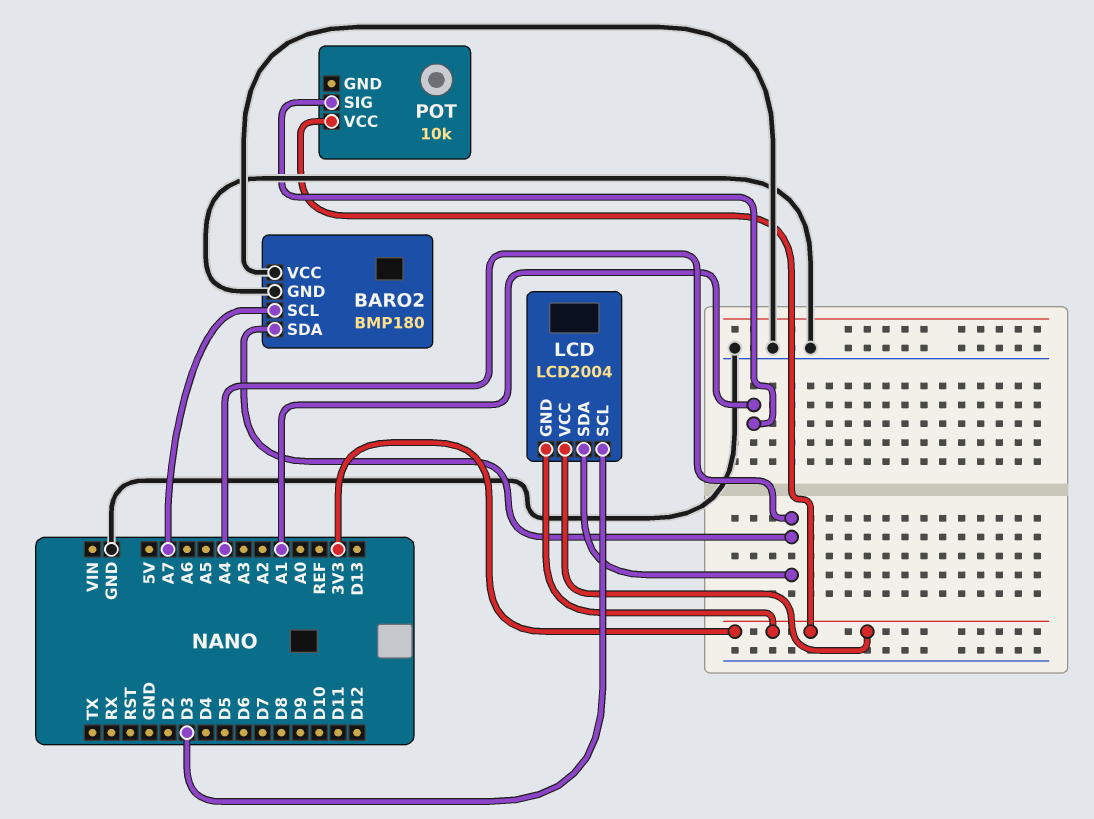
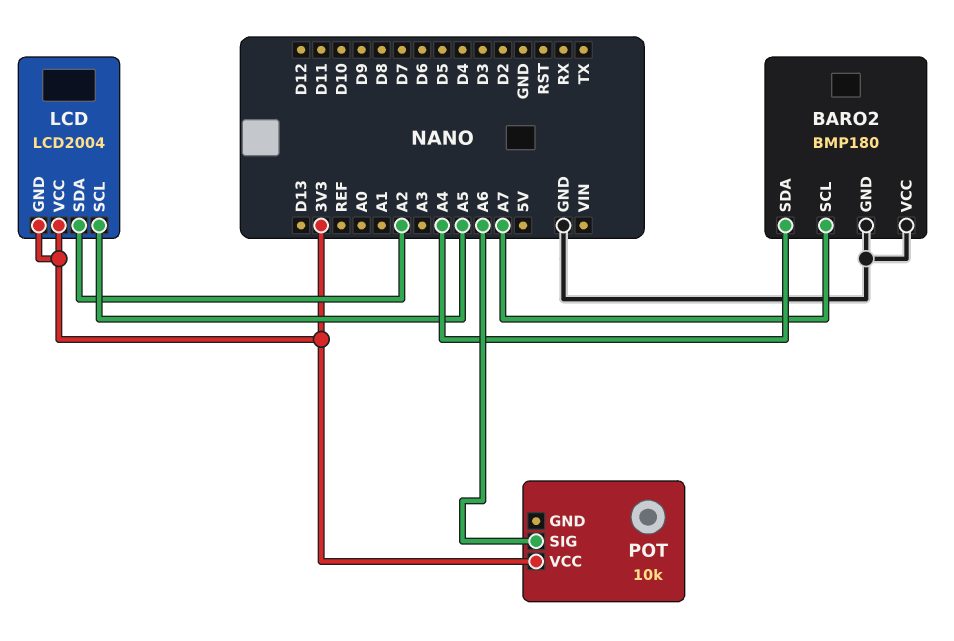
LCD pin SCL: D3 -> A5
LCD pin SDA: A4 -> A2
POT pin SIG: A1 -> A6

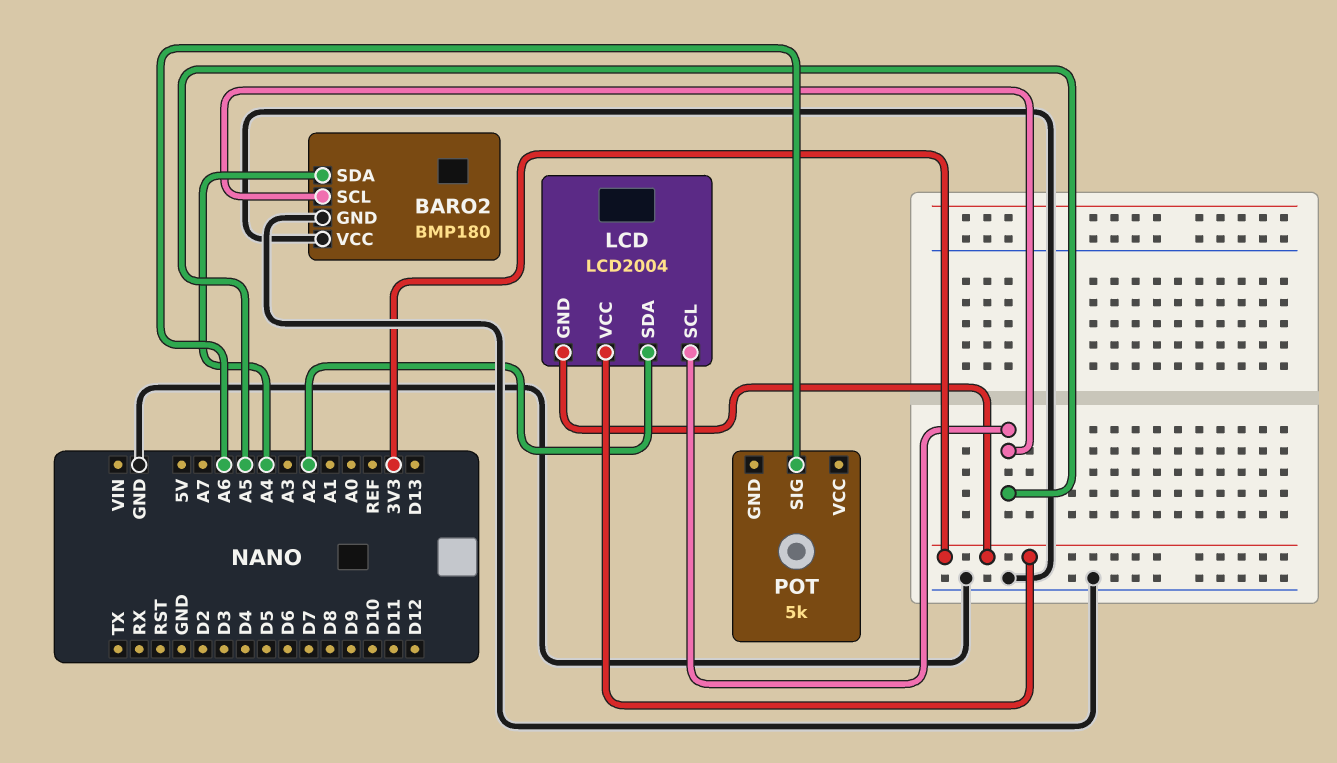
BARO2 pin SCL: A7 -> A5
POT: 10k -> 5k
POT pin VCC: 3V3 -> none

